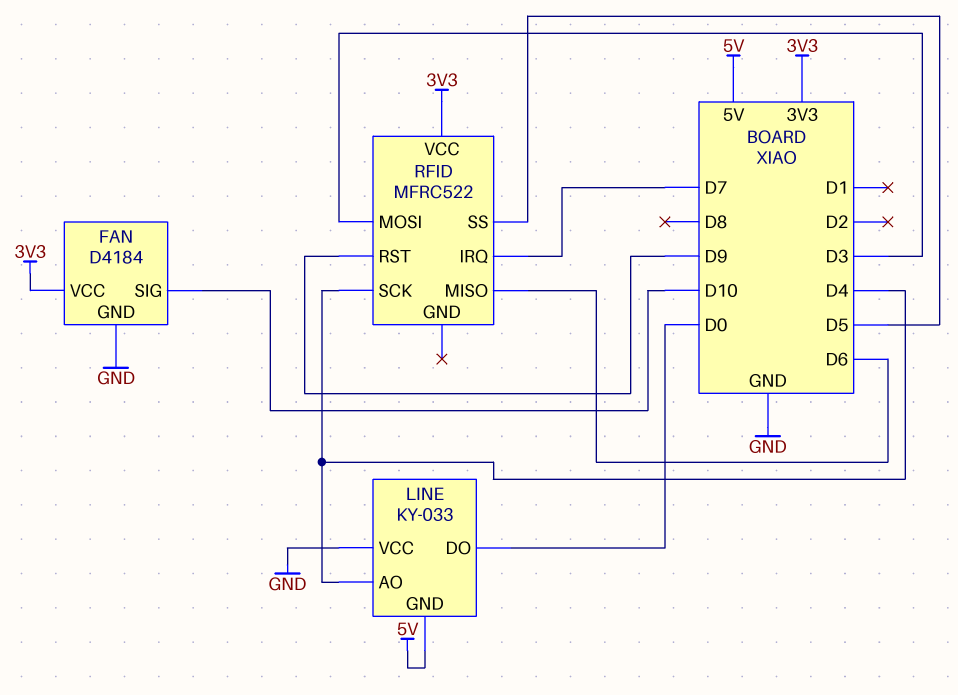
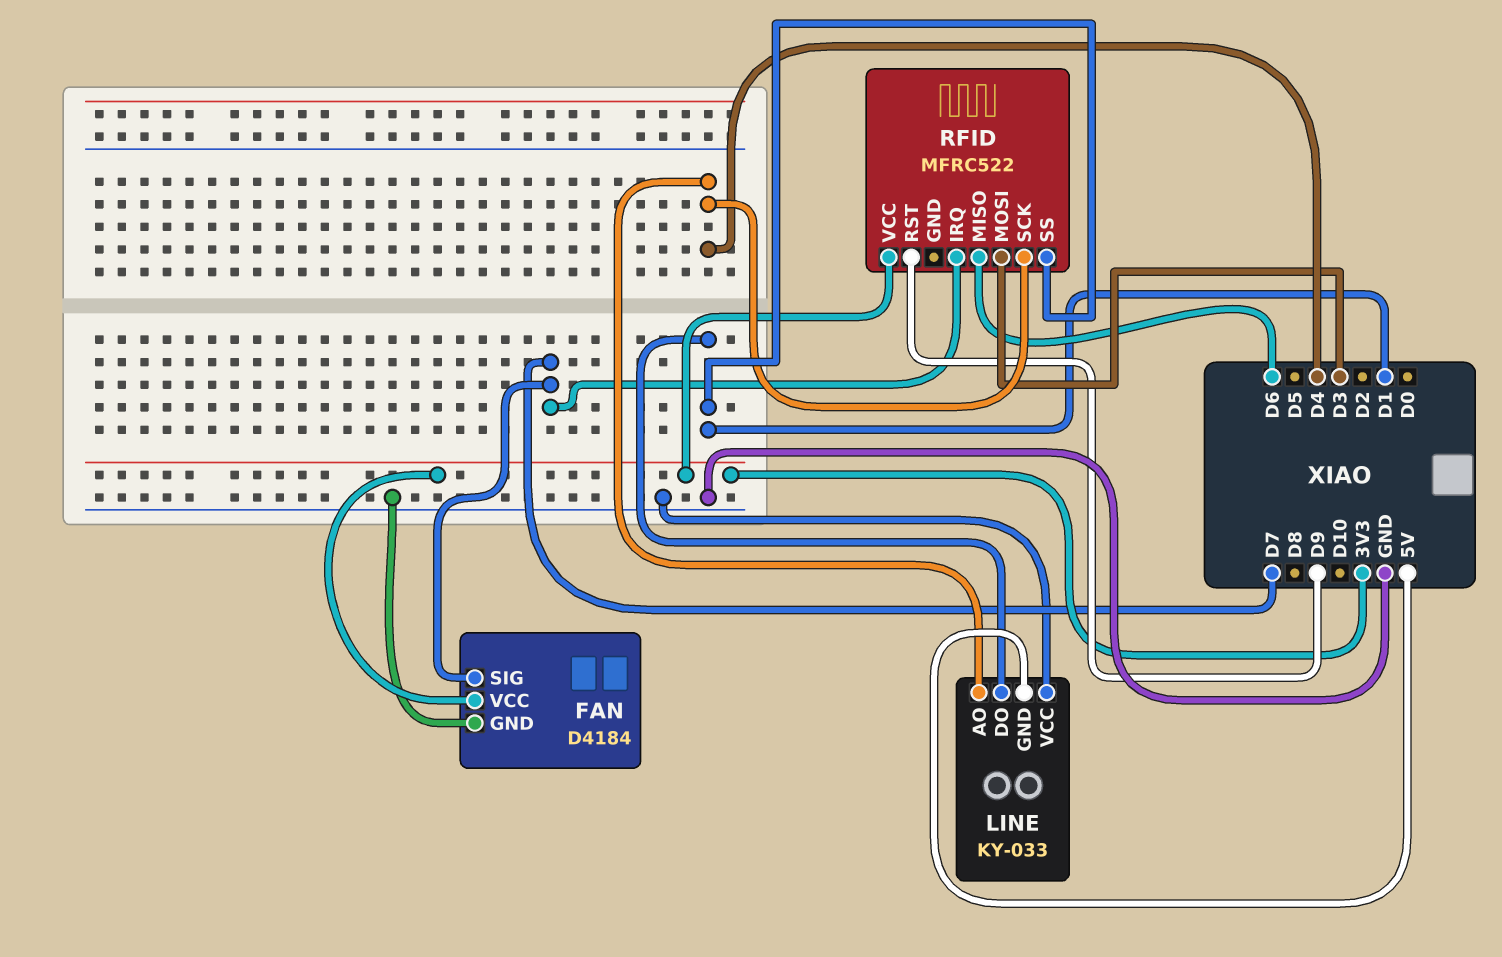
FAN pin SIG: D10 -> D7
LINE pin DO: D0 -> D1
RFID pin SS: D5 -> D1

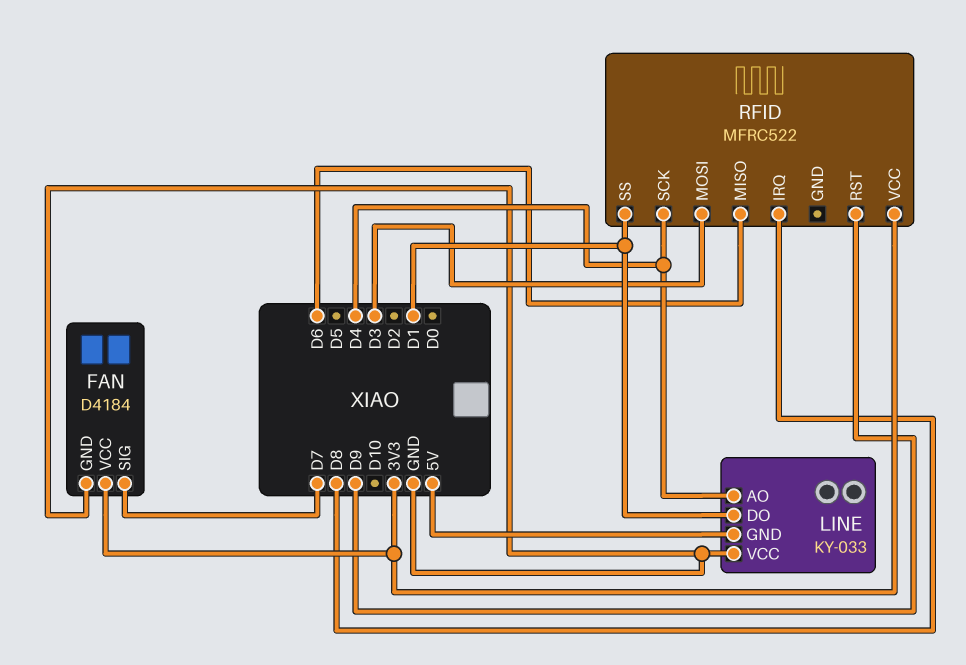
RFID pin IRQ: D7 -> D8

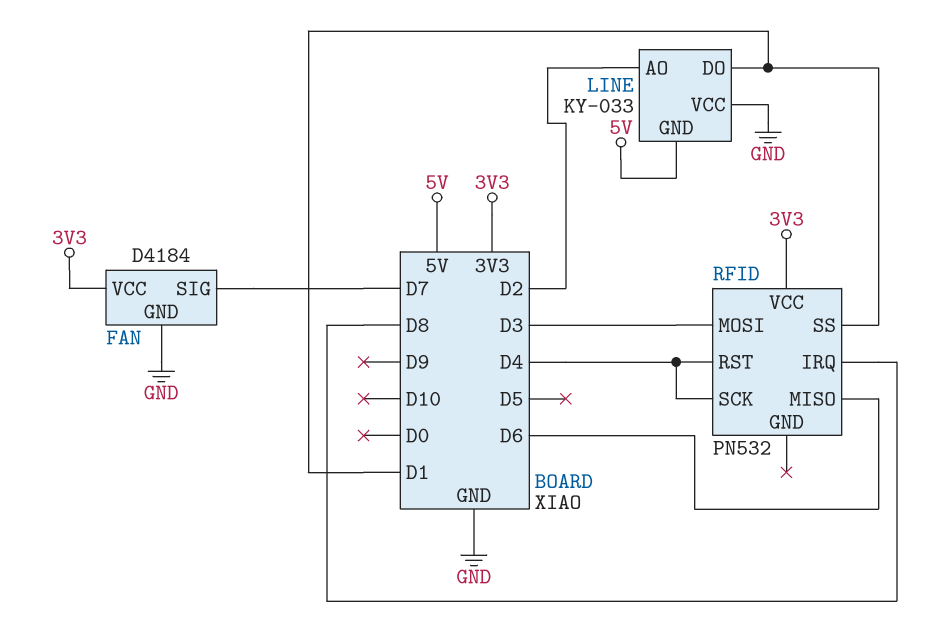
LINE pin AO: D4 -> D2
RFID: MFRC522 -> PN532
RFID pin RST: D9 -> D4

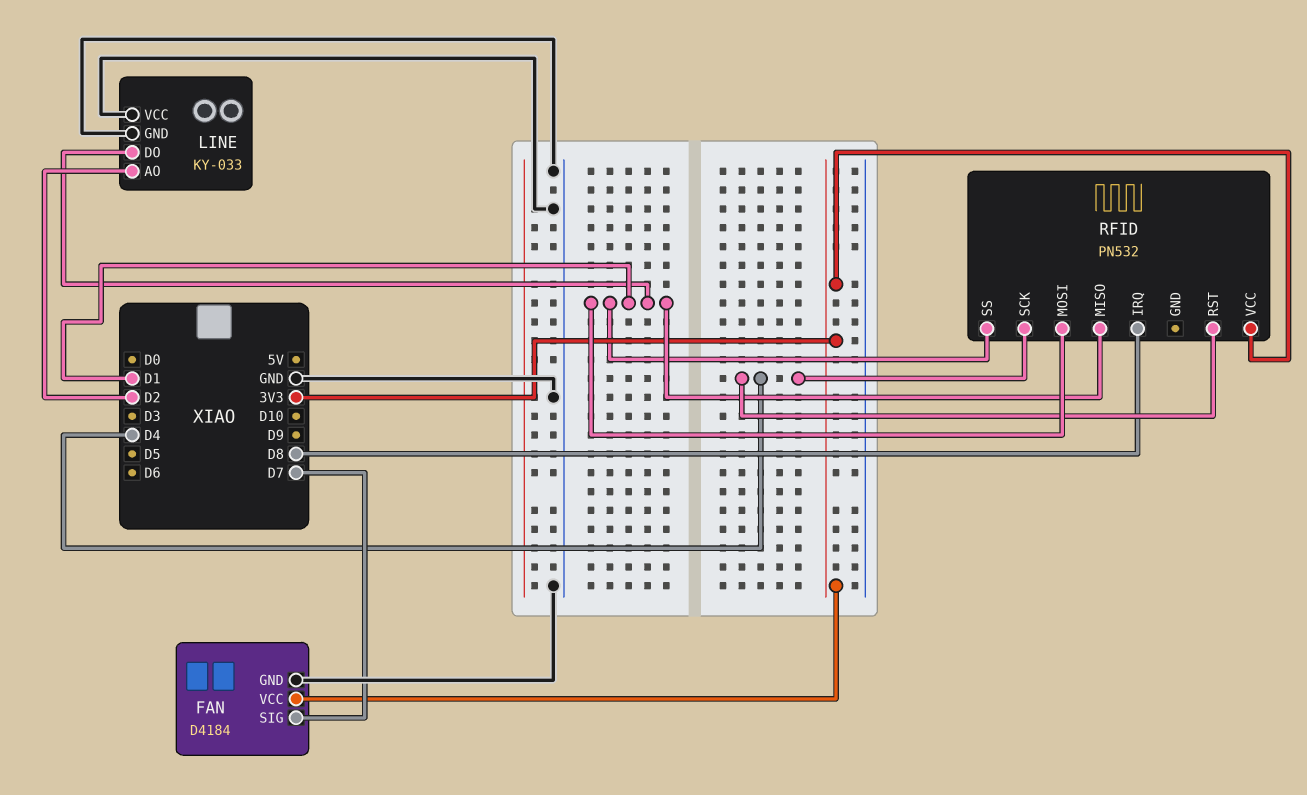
LINE pin GND: 5V -> GND
RFID pin MISO: D6 -> D1
RFID pin MOSI: D3 -> D1

